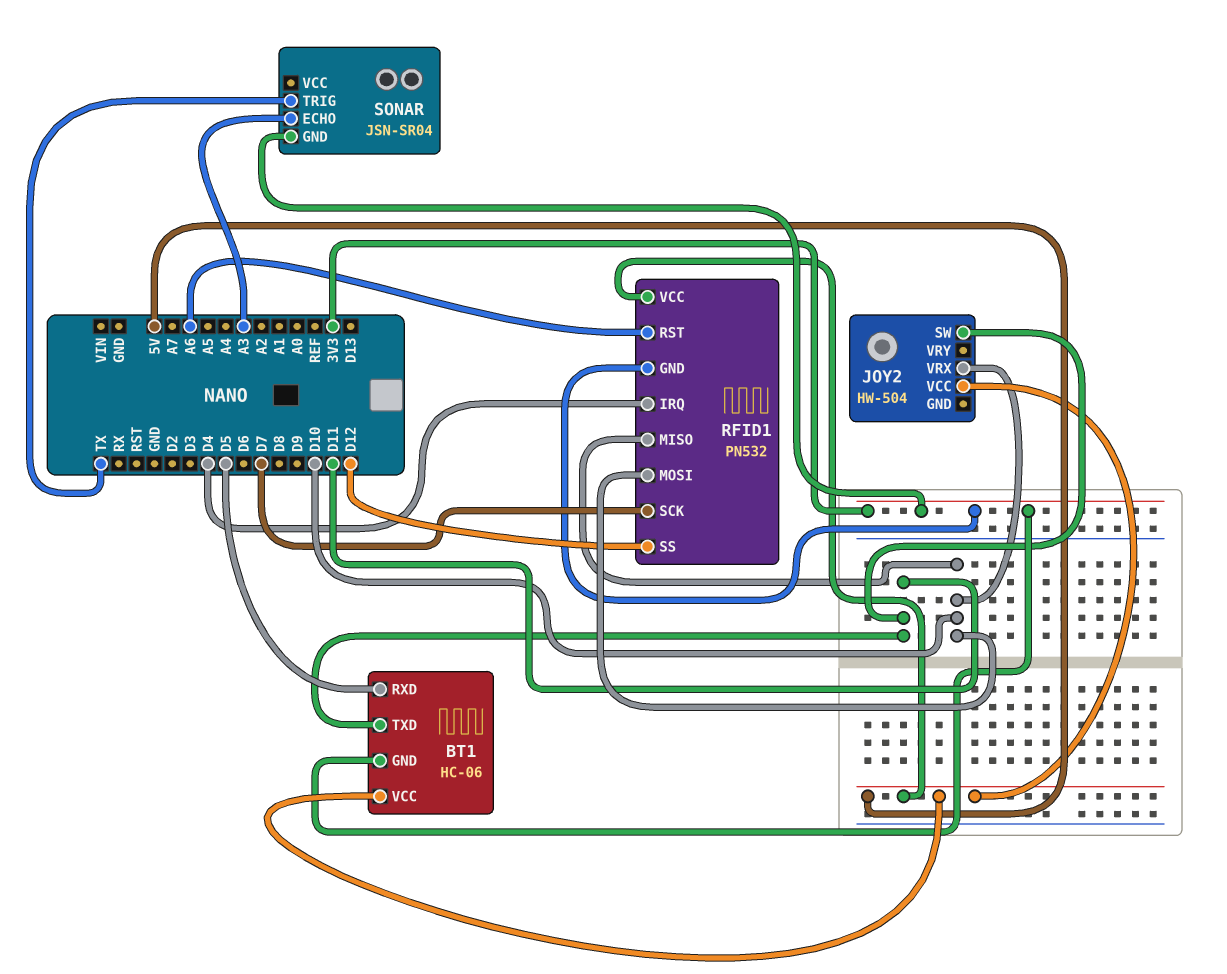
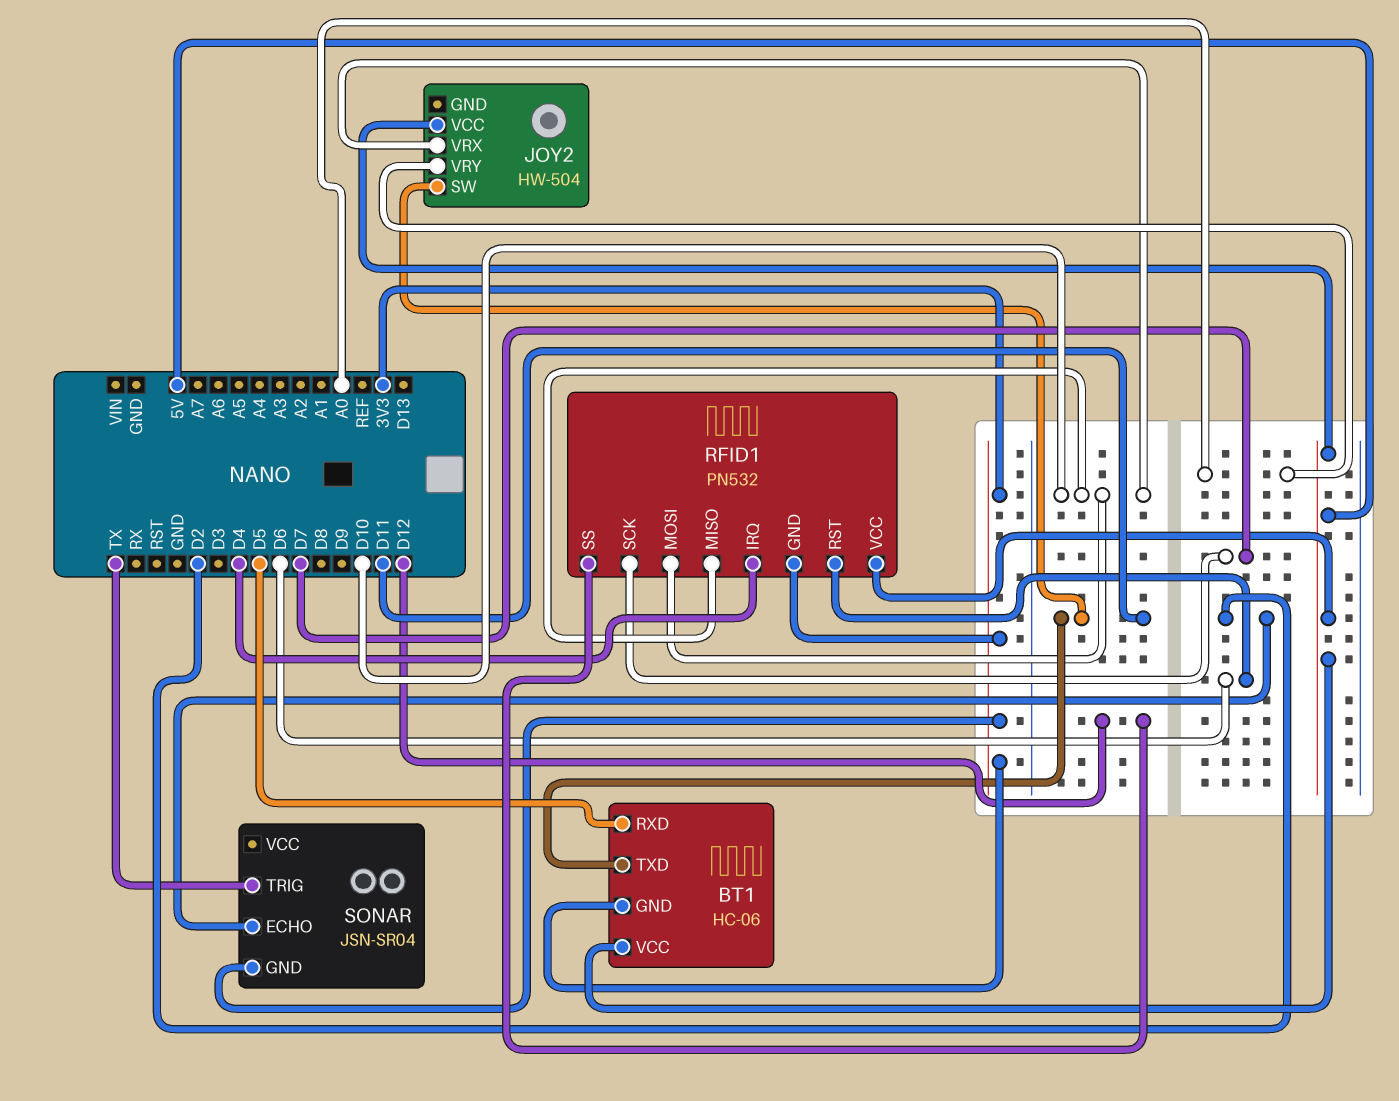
JOY2 pin VRY: none -> A0
RFID1 pin RST: A6 -> D6
SONAR pin ECHO: A3 -> D2

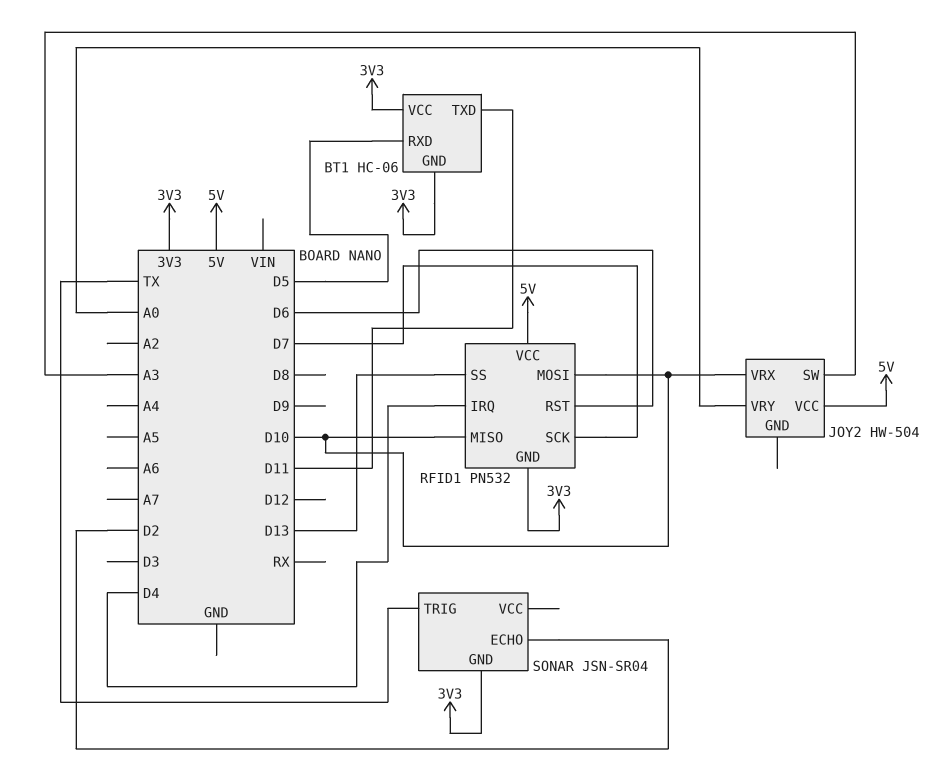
BT1 pin VCC: 5V -> 3V3
JOY2 pin SW: D11 -> A3
RFID1 pin SS: D12 -> D13

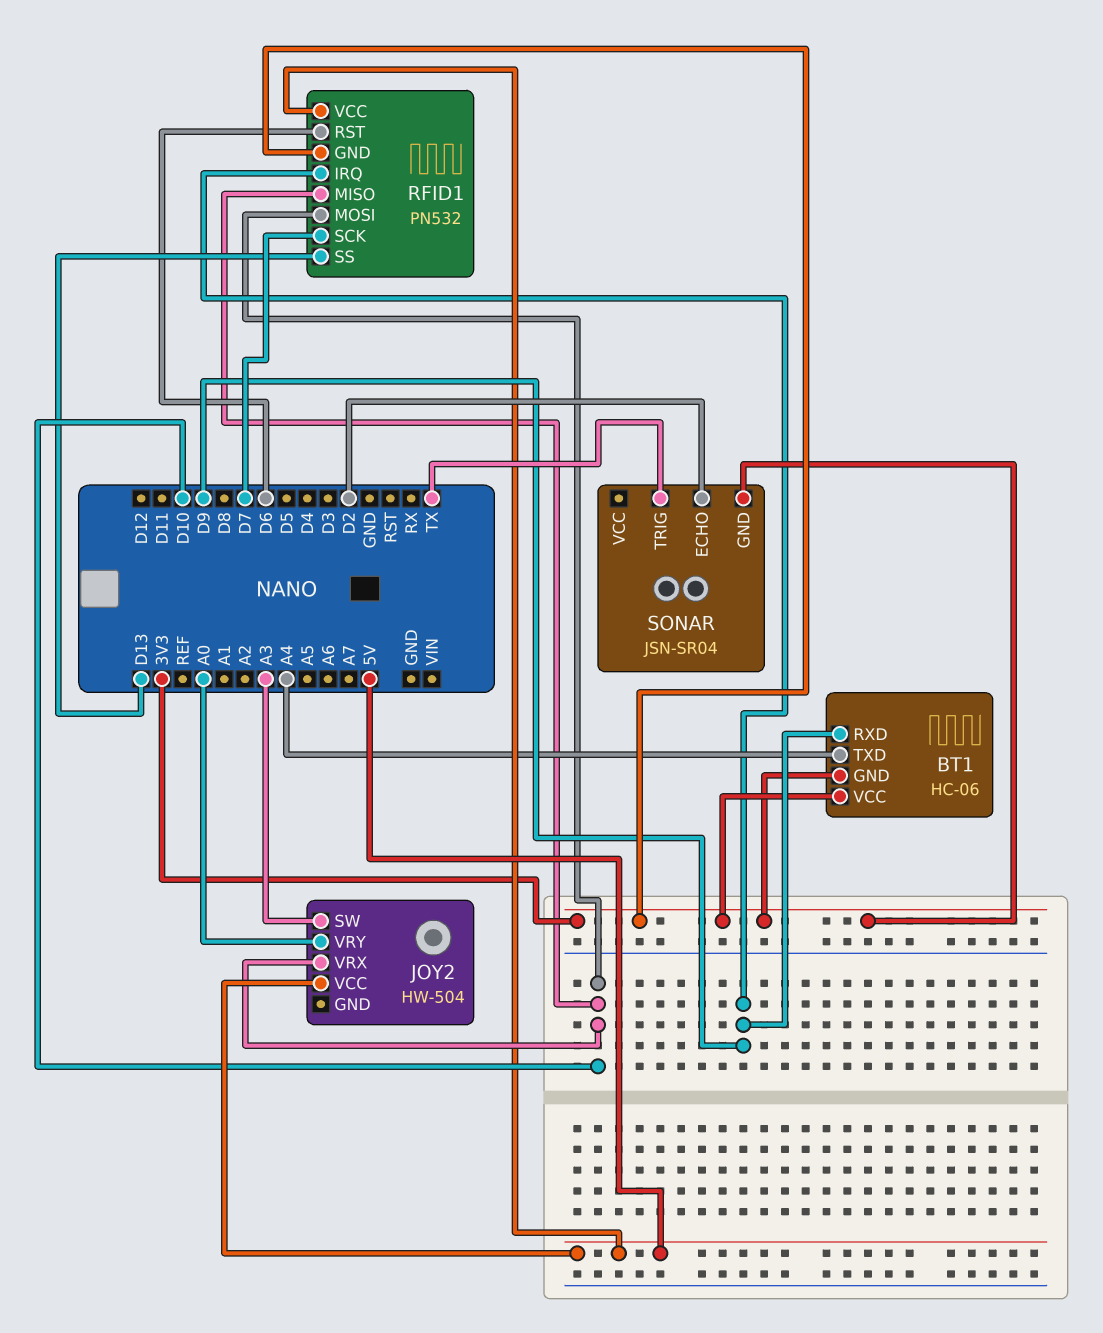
BT1 pin RXD: D5 -> D9
BT1 pin TXD: D11 -> A4
RFID1 pin IRQ: D4 -> D9

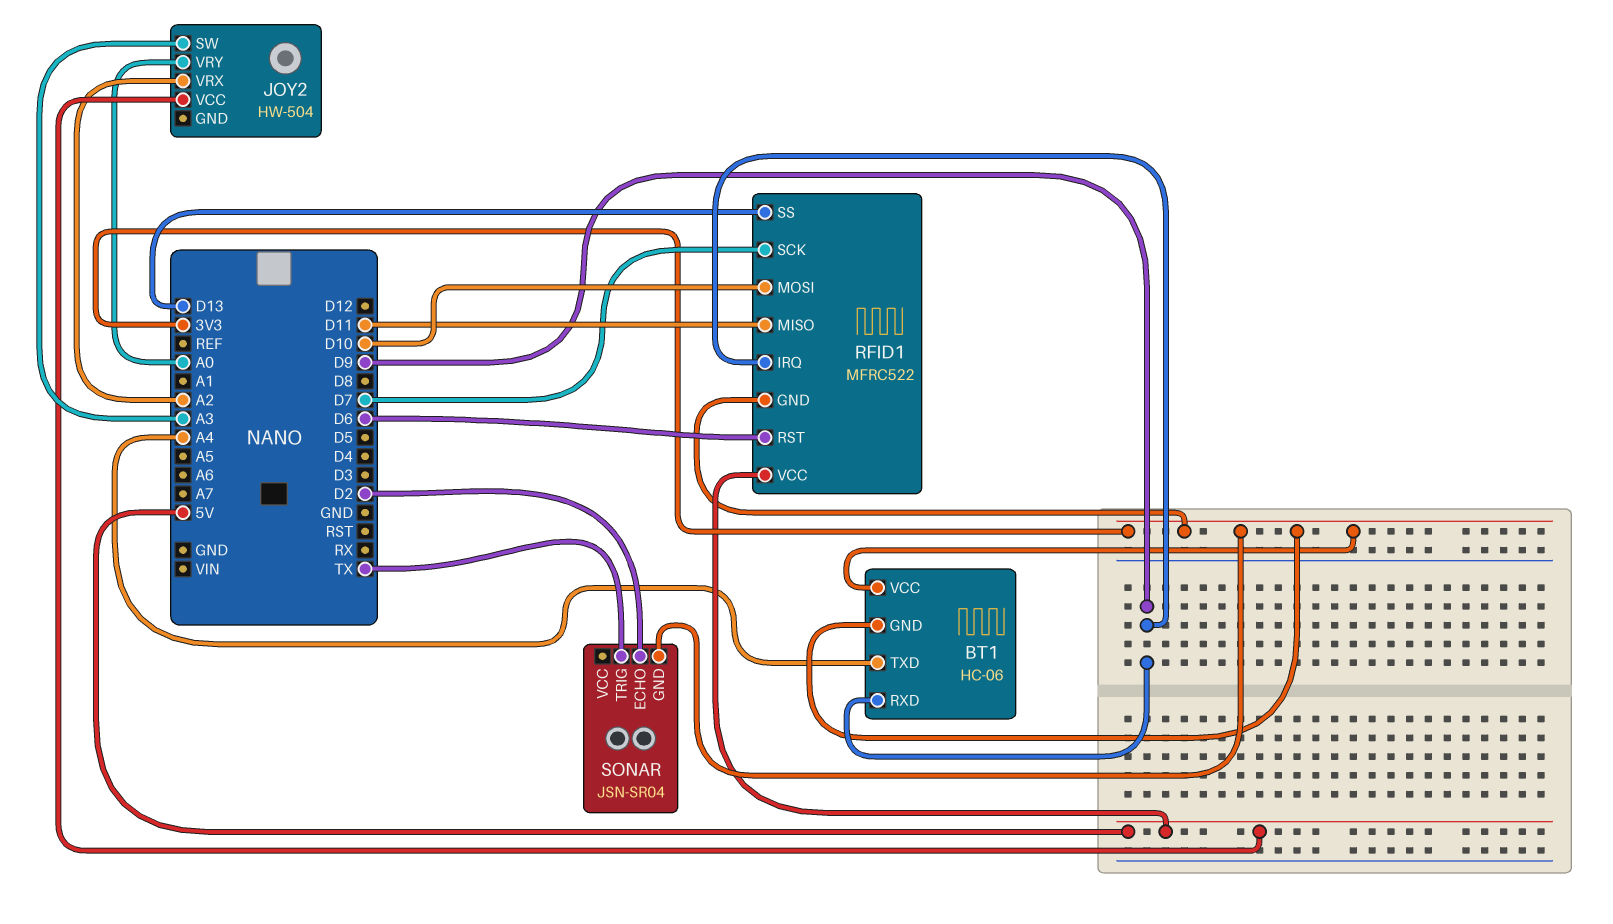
JOY2 pin VRX: D10 -> A2
RFID1: PN532 -> MFRC522
RFID1 pin MISO: D10 -> D11

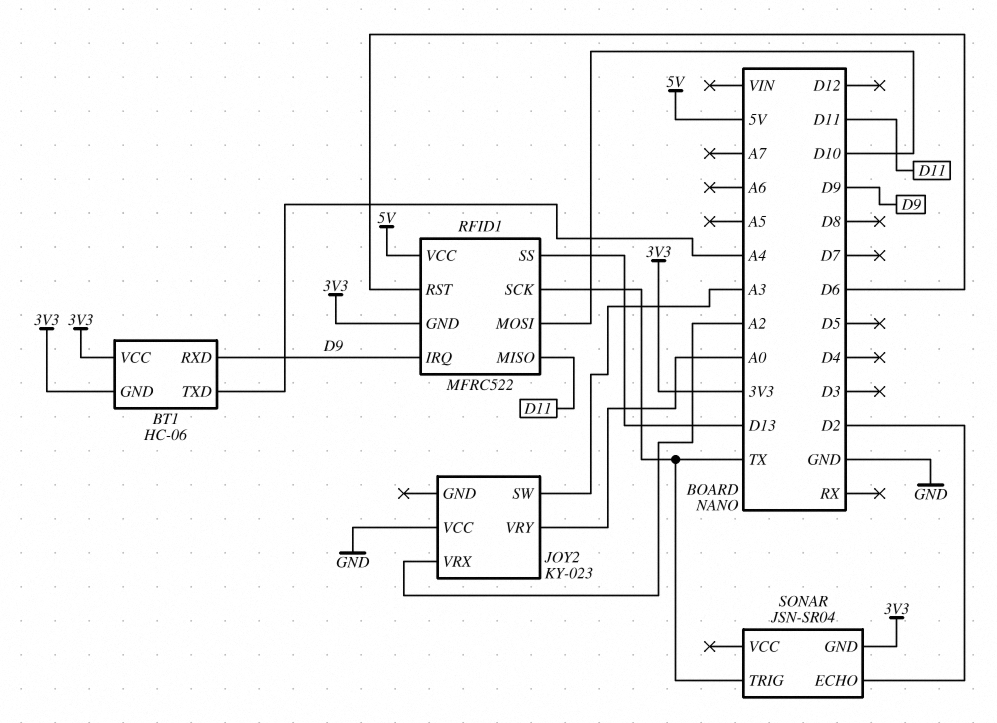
JOY2: HW-504 -> KY-023
JOY2 pin VCC: 5V -> GND
RFID1 pin SCK: D7 -> TX

